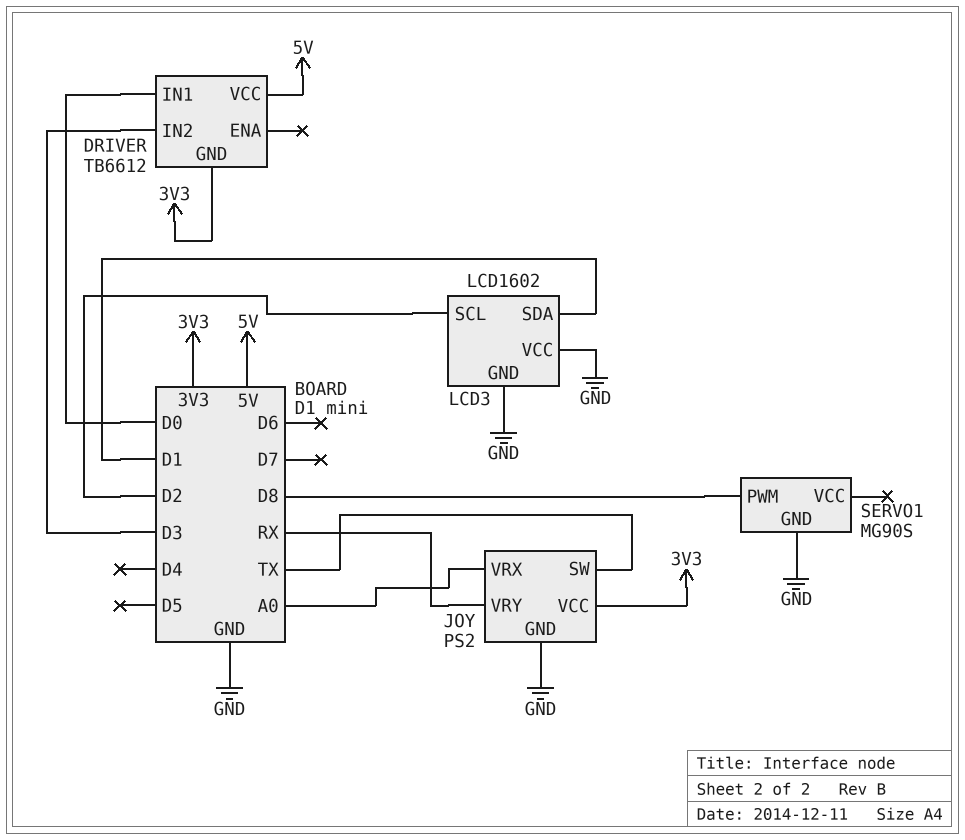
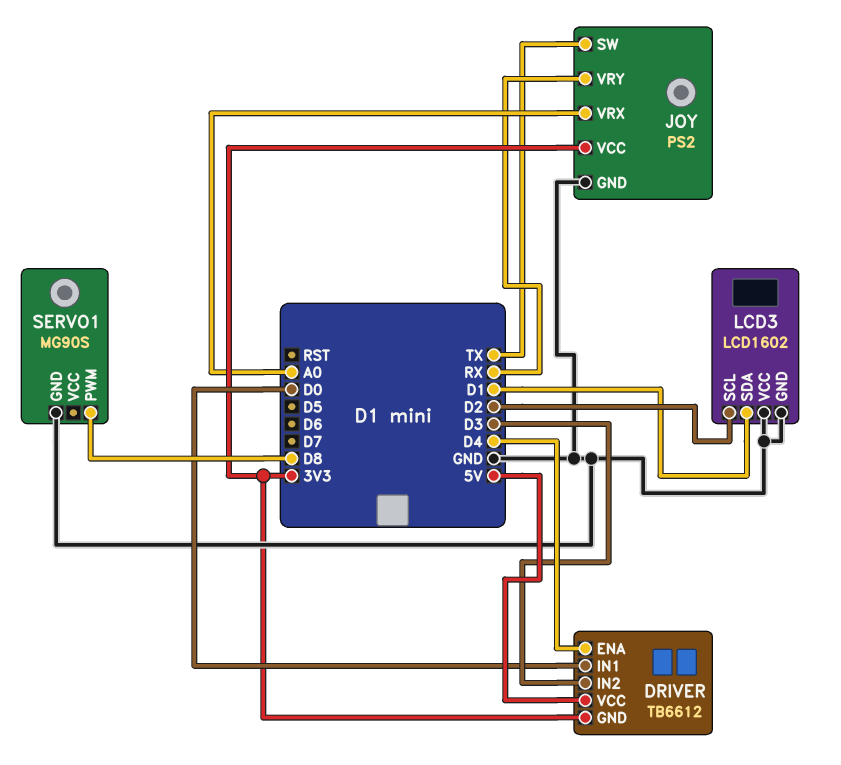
DRIVER pin ENA: none -> D4

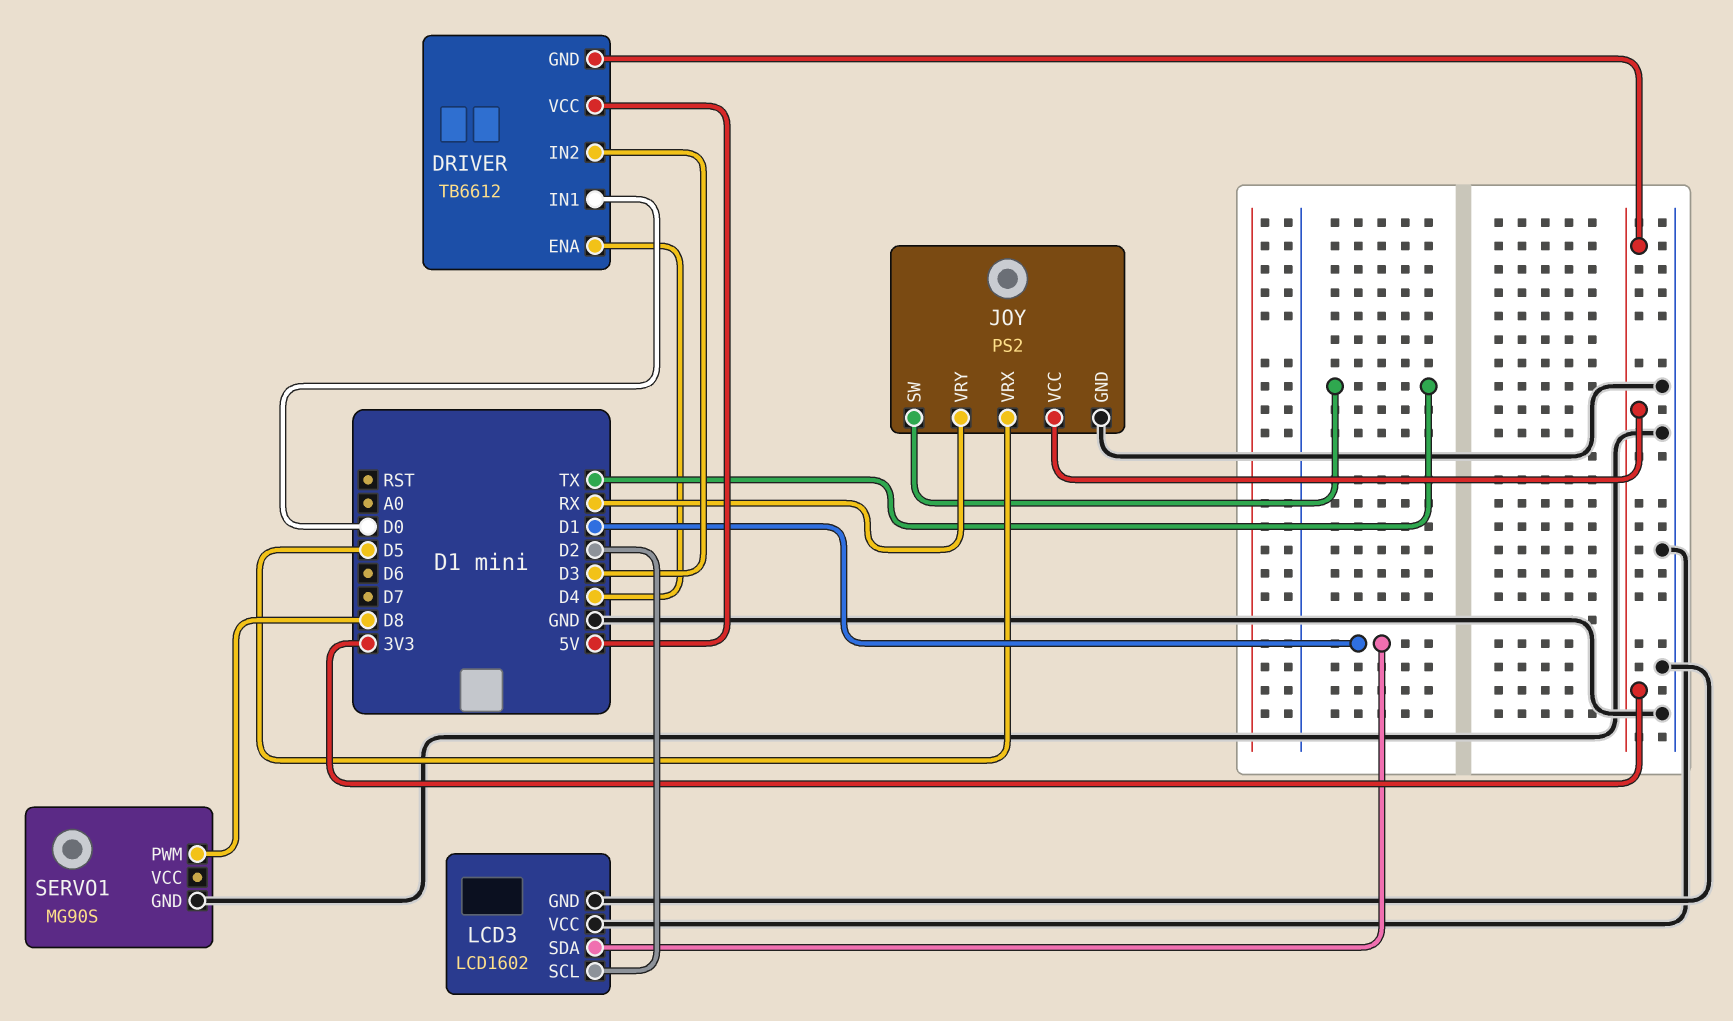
JOY pin VRX: A0 -> D5

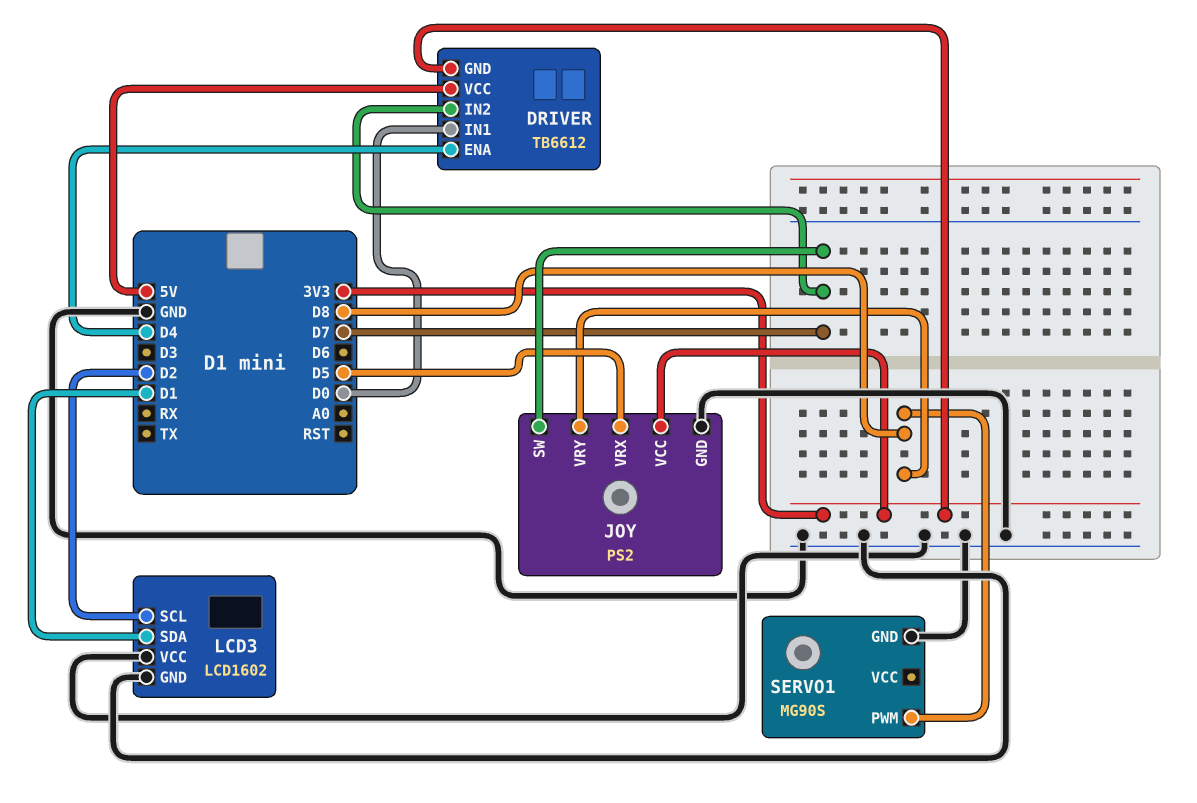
DRIVER pin IN2: D3 -> D7
JOY pin SW: TX -> D7
JOY pin VRY: RX -> D8

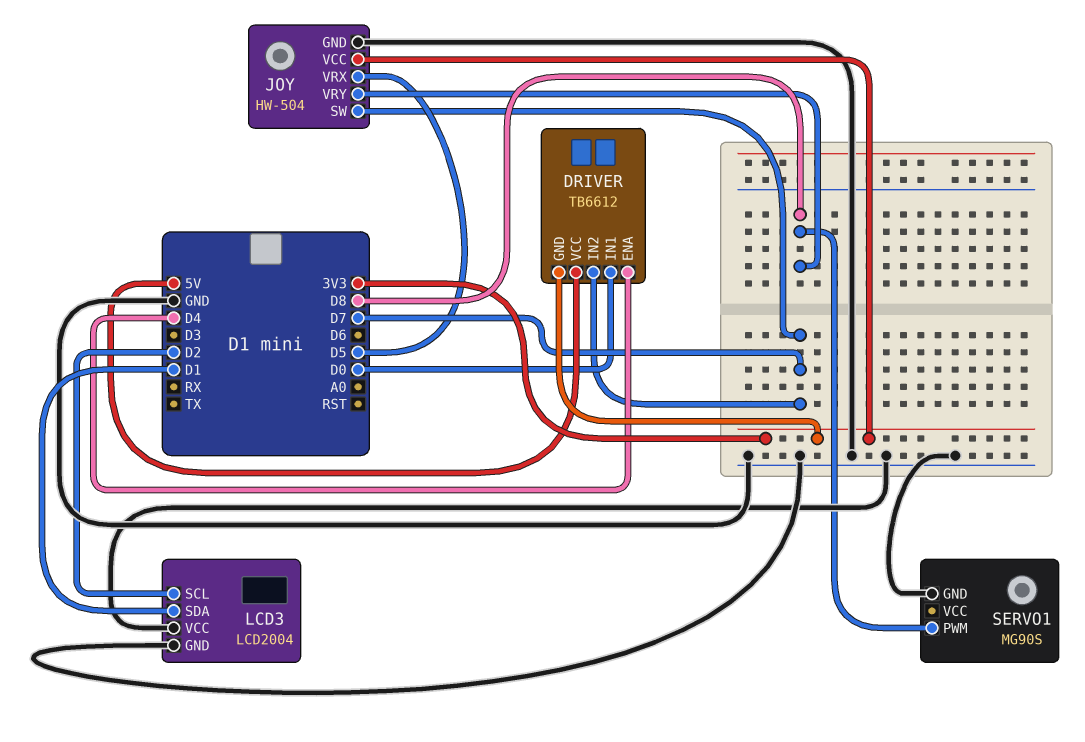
JOY: PS2 -> HW-504
LCD3: LCD1602 -> LCD2004

